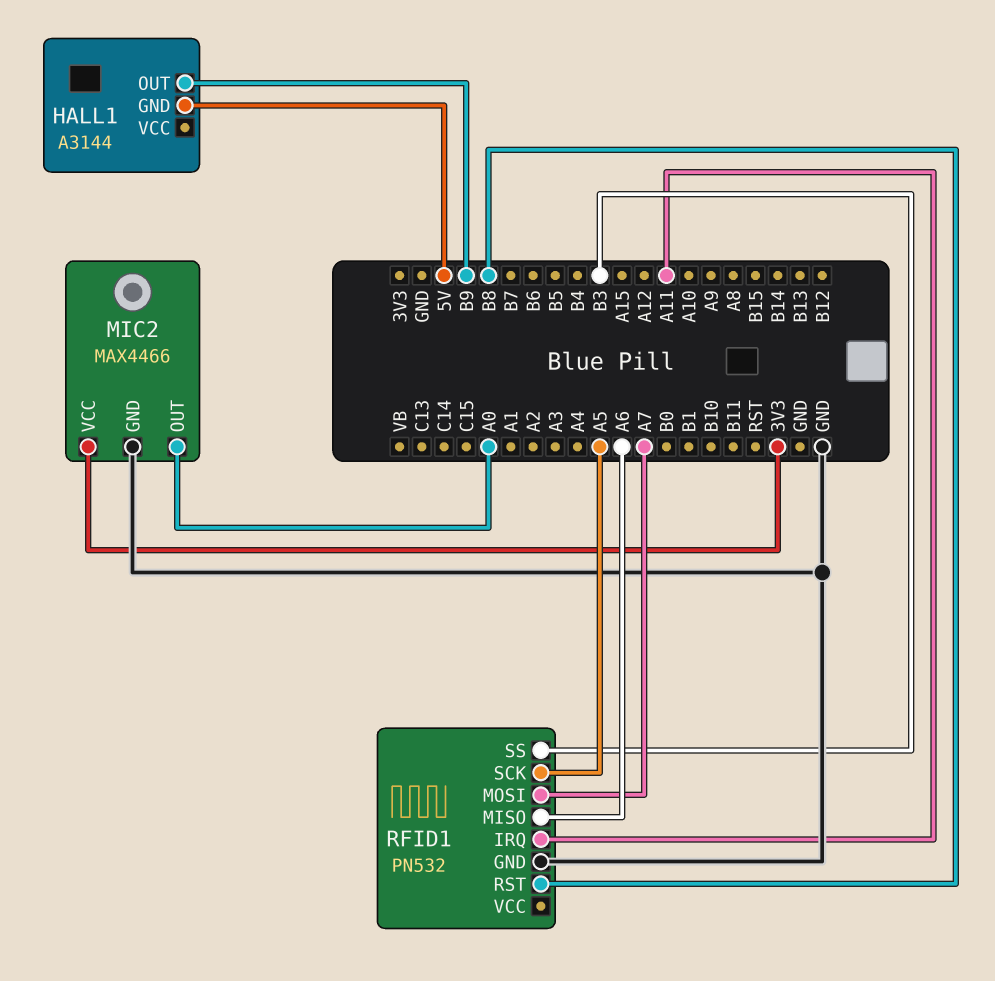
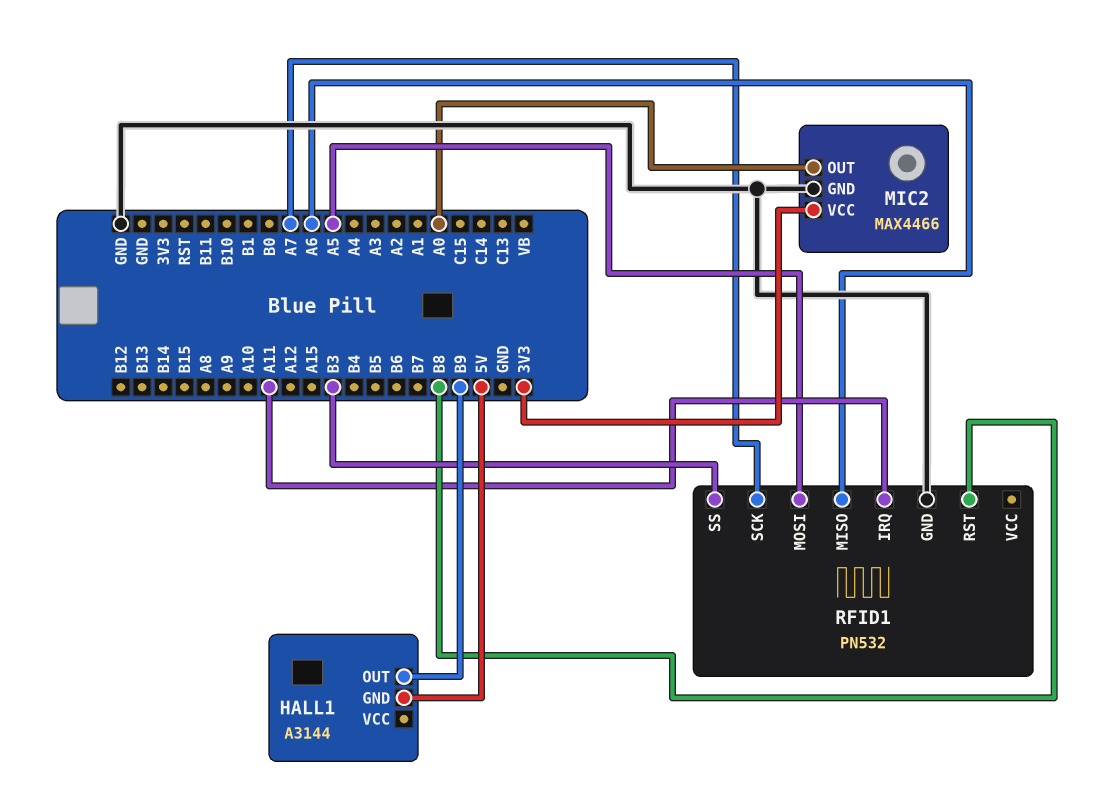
RFID1 pin MOSI: A7 -> A5
RFID1 pin SCK: A5 -> A7

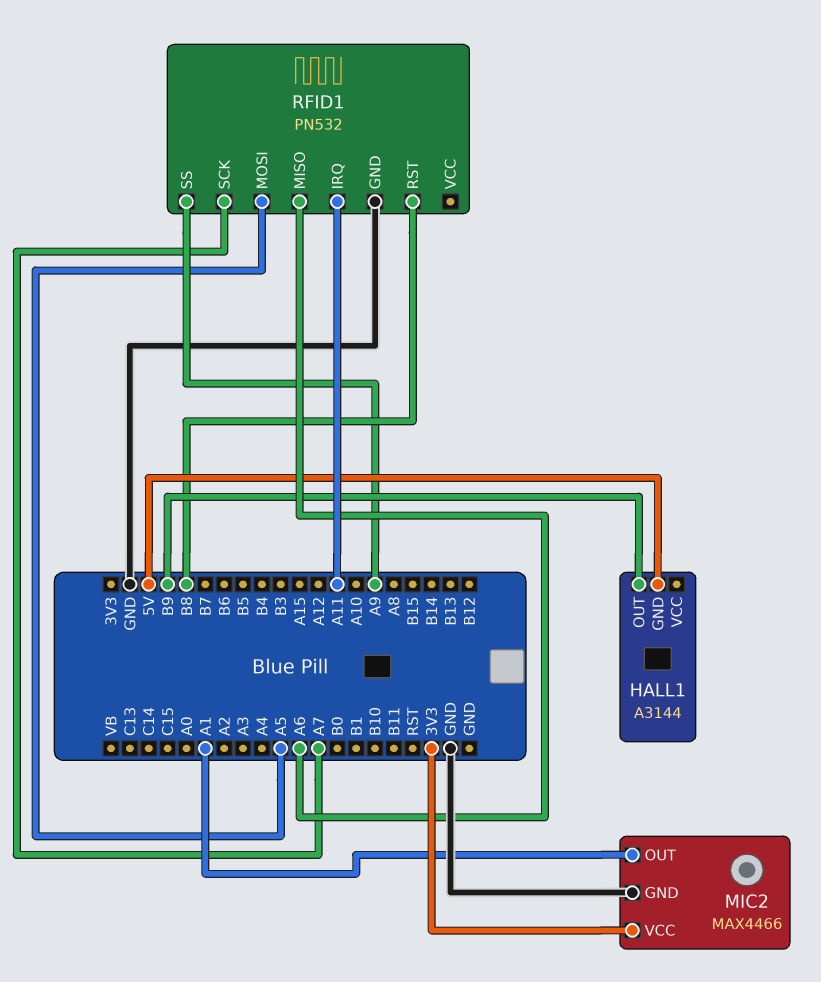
MIC2 pin OUT: A0 -> A1
RFID1 pin SS: B3 -> A9

